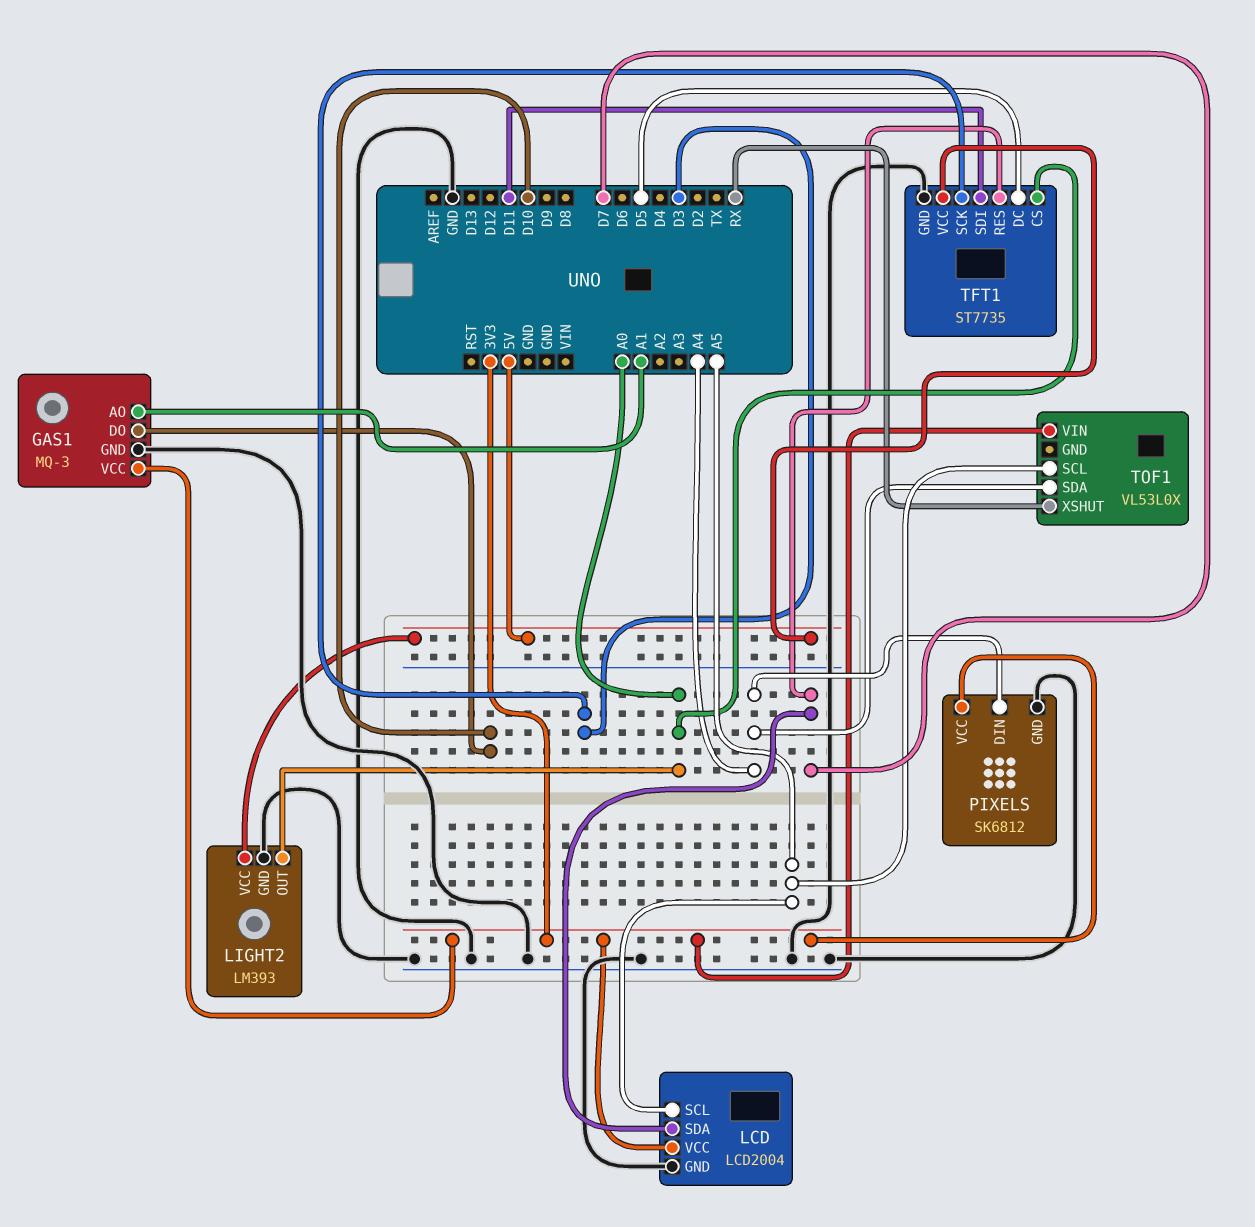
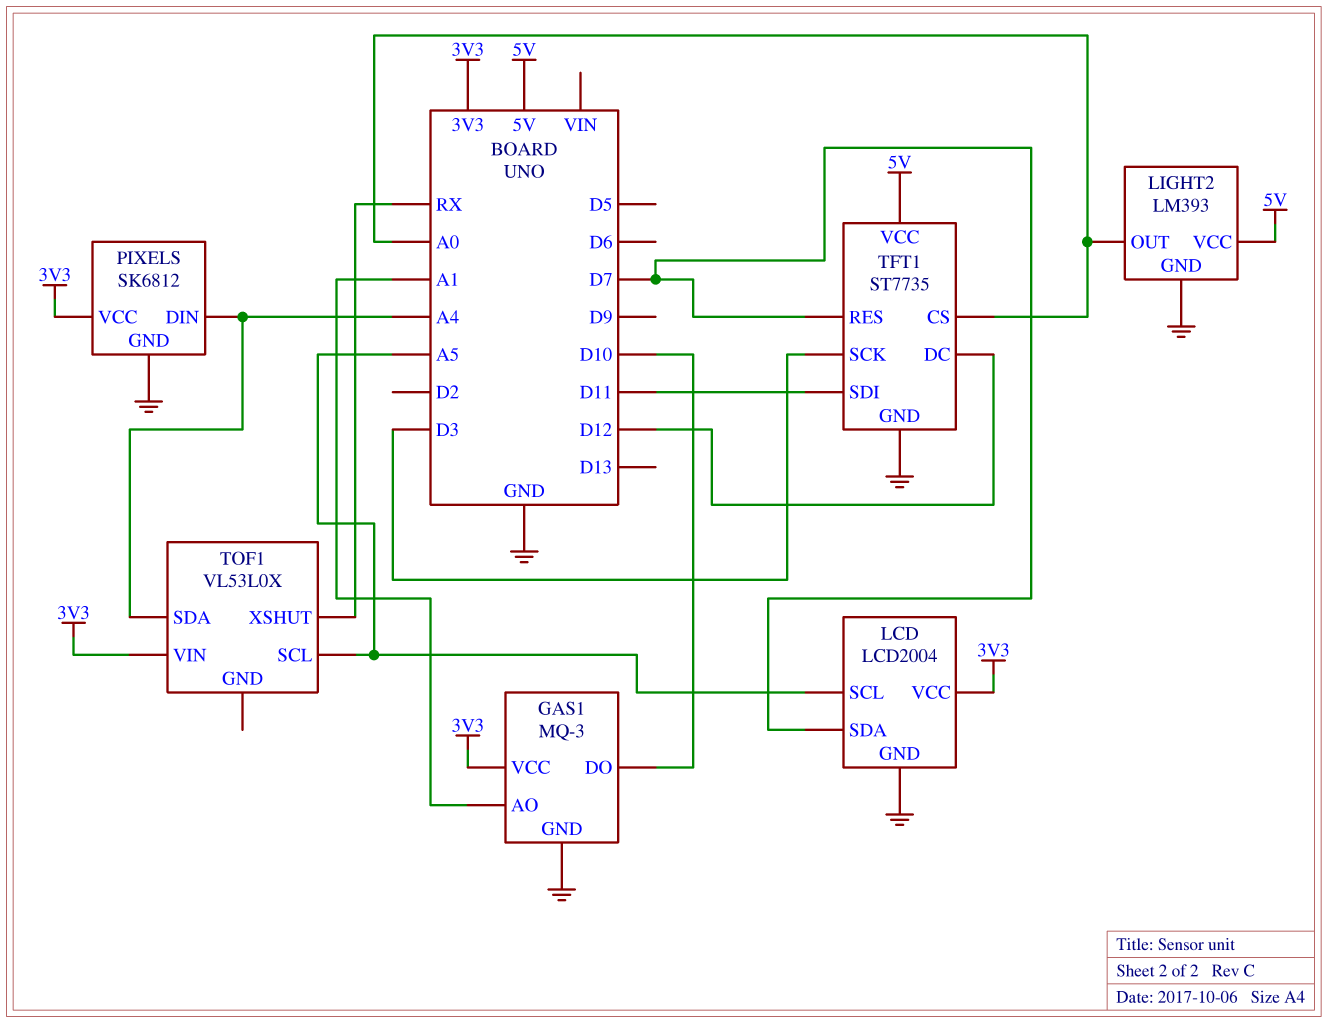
TFT1 pin DC: D5 -> D12

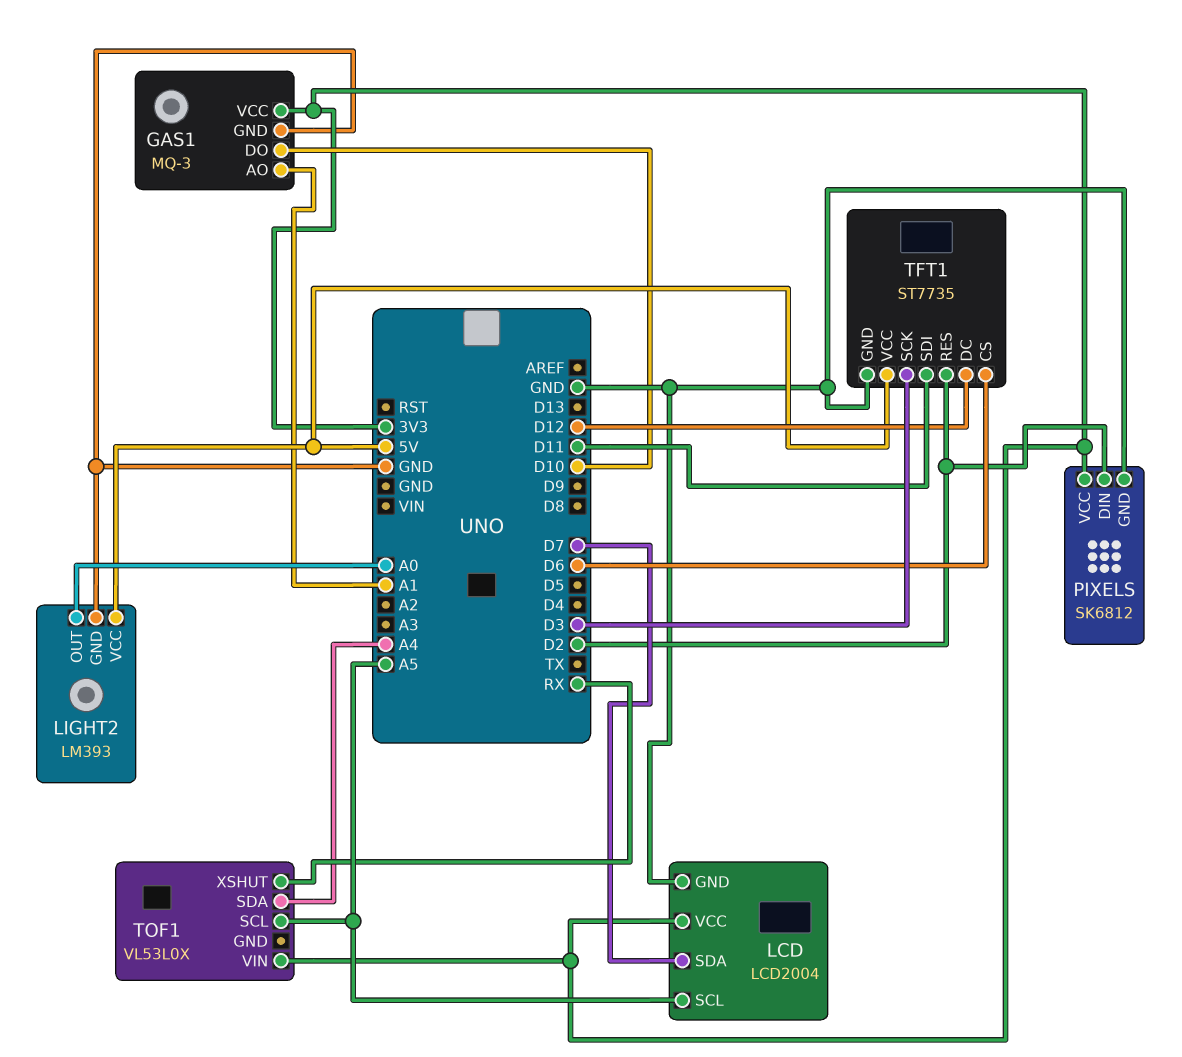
PIXELS pin DIN: A4 -> D2
TFT1 pin CS: A0 -> D6
TFT1 pin RES: D7 -> D2

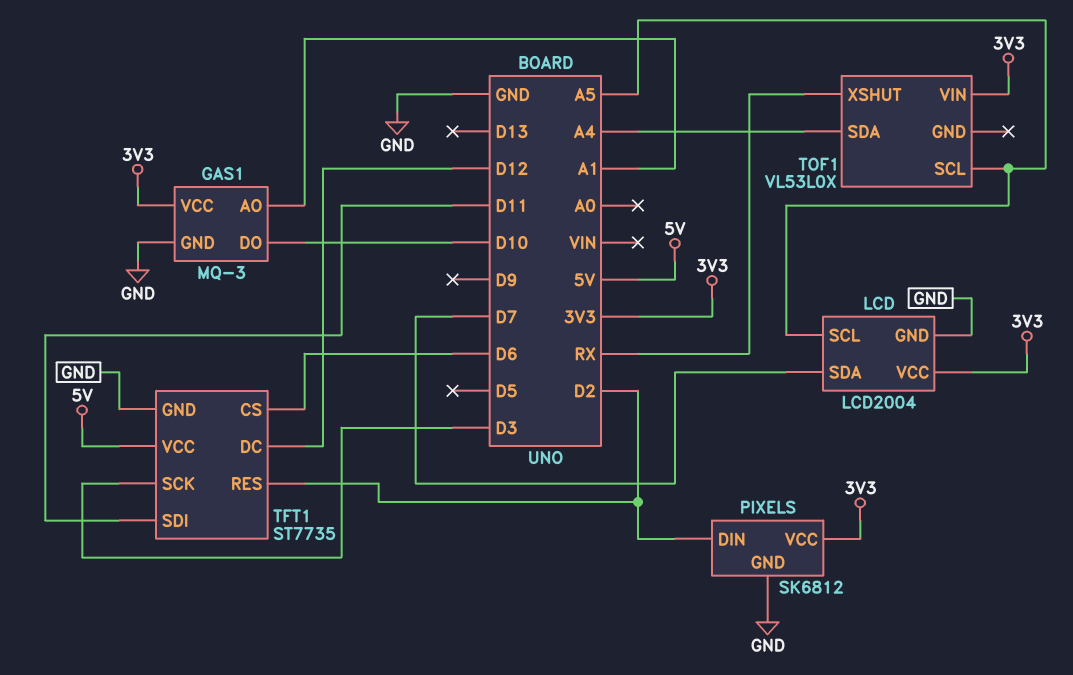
LIGHT2: LM393 -> none
LIGHT2 pin GND: GND -> none
LIGHT2 pin OUT: A0 -> none
LIGHT2 pin VCC: 5V -> none

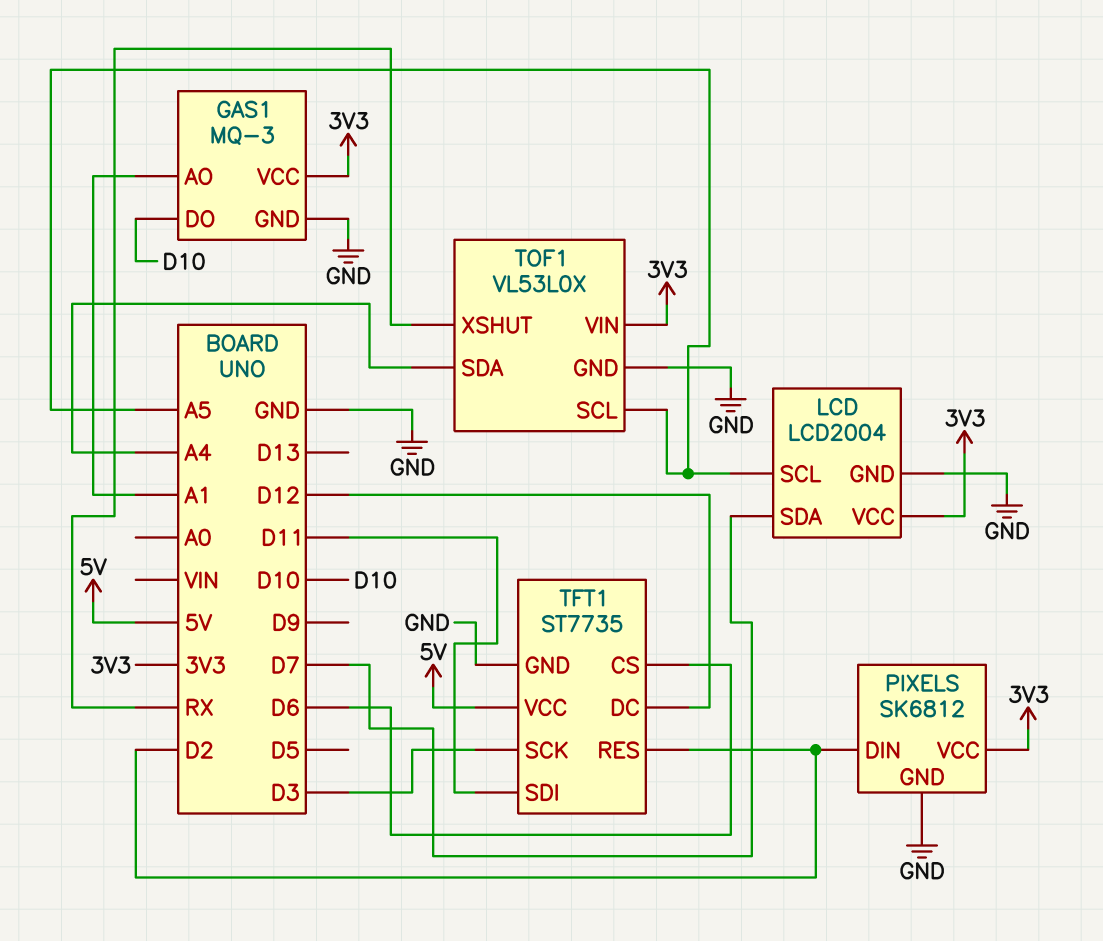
TOF1 pin GND: none -> GND

